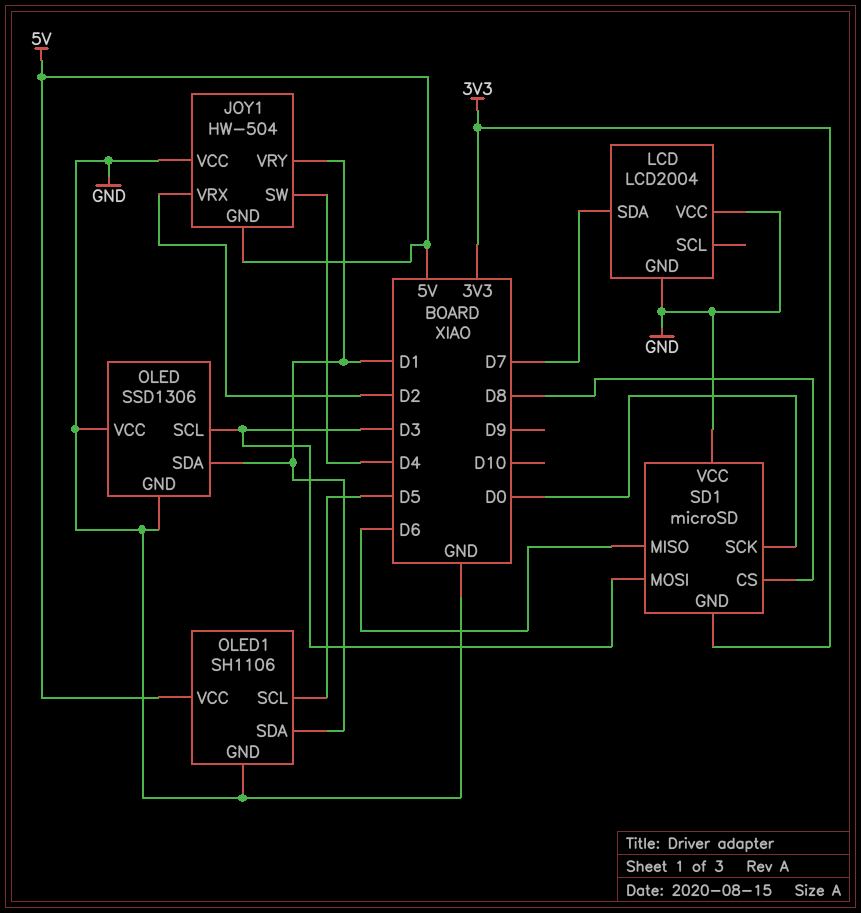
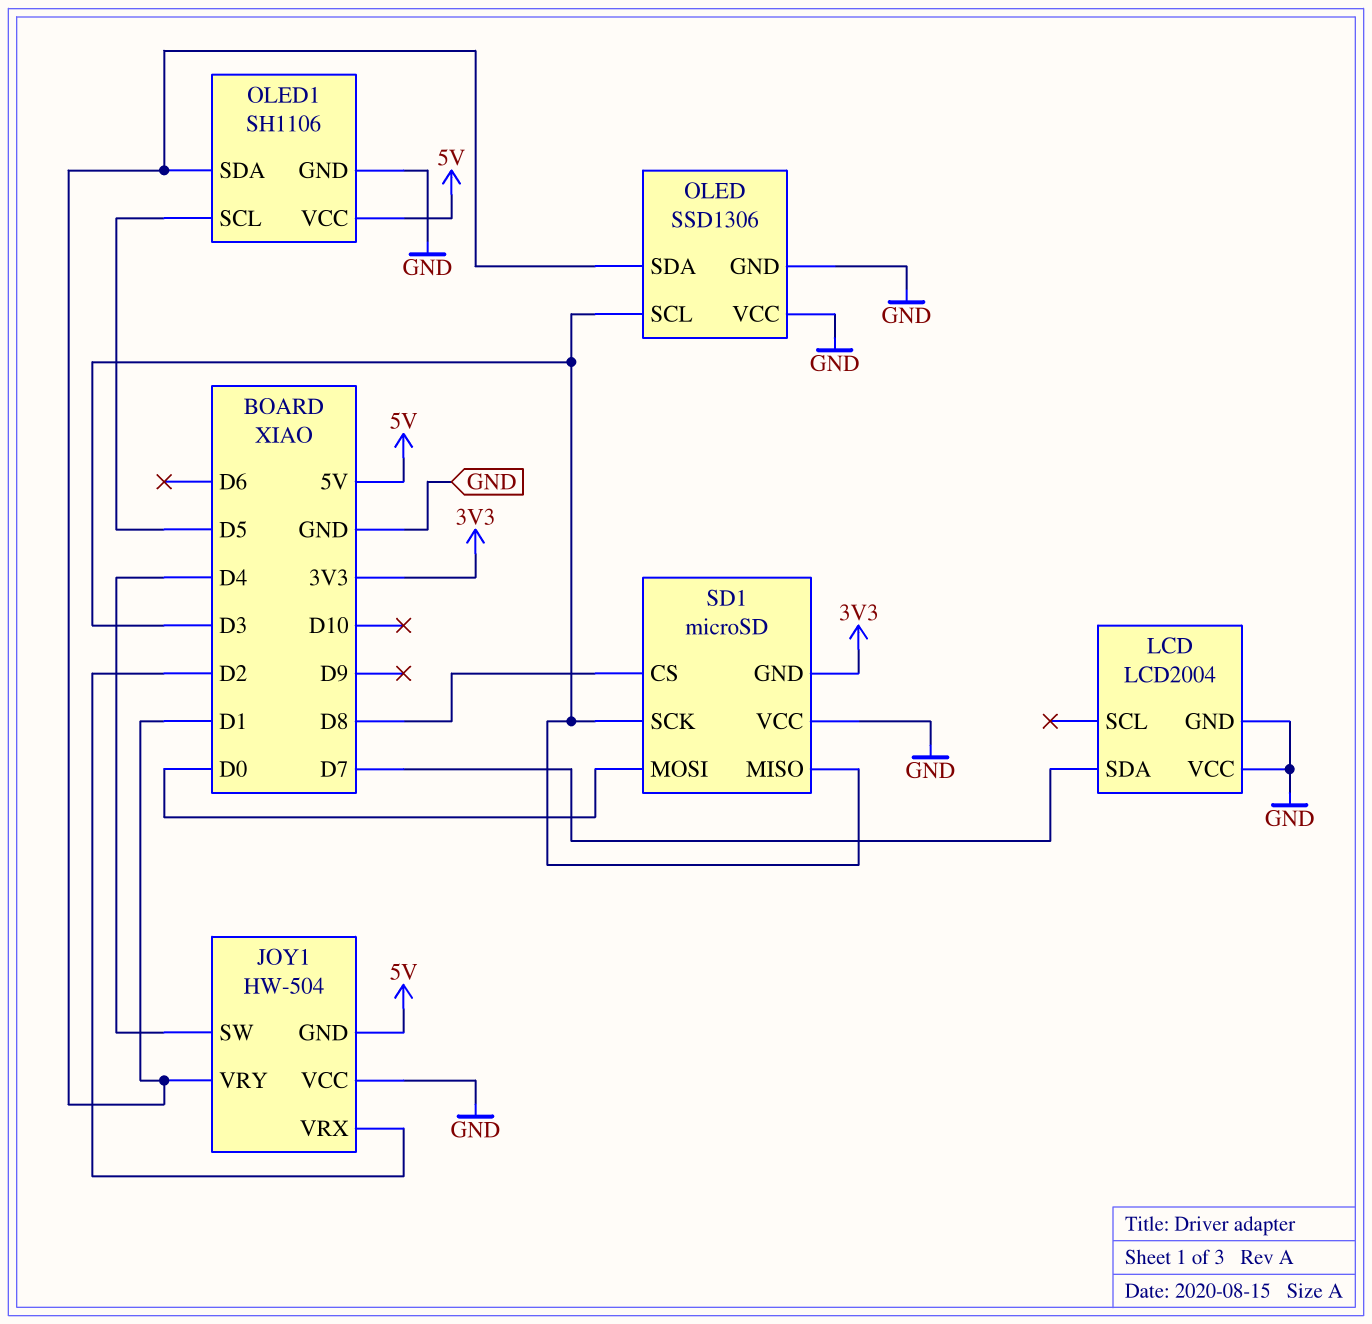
SD1 pin MISO: D6 -> D3
SD1 pin MOSI: D3 -> D0
SD1 pin SCK: D0 -> D3

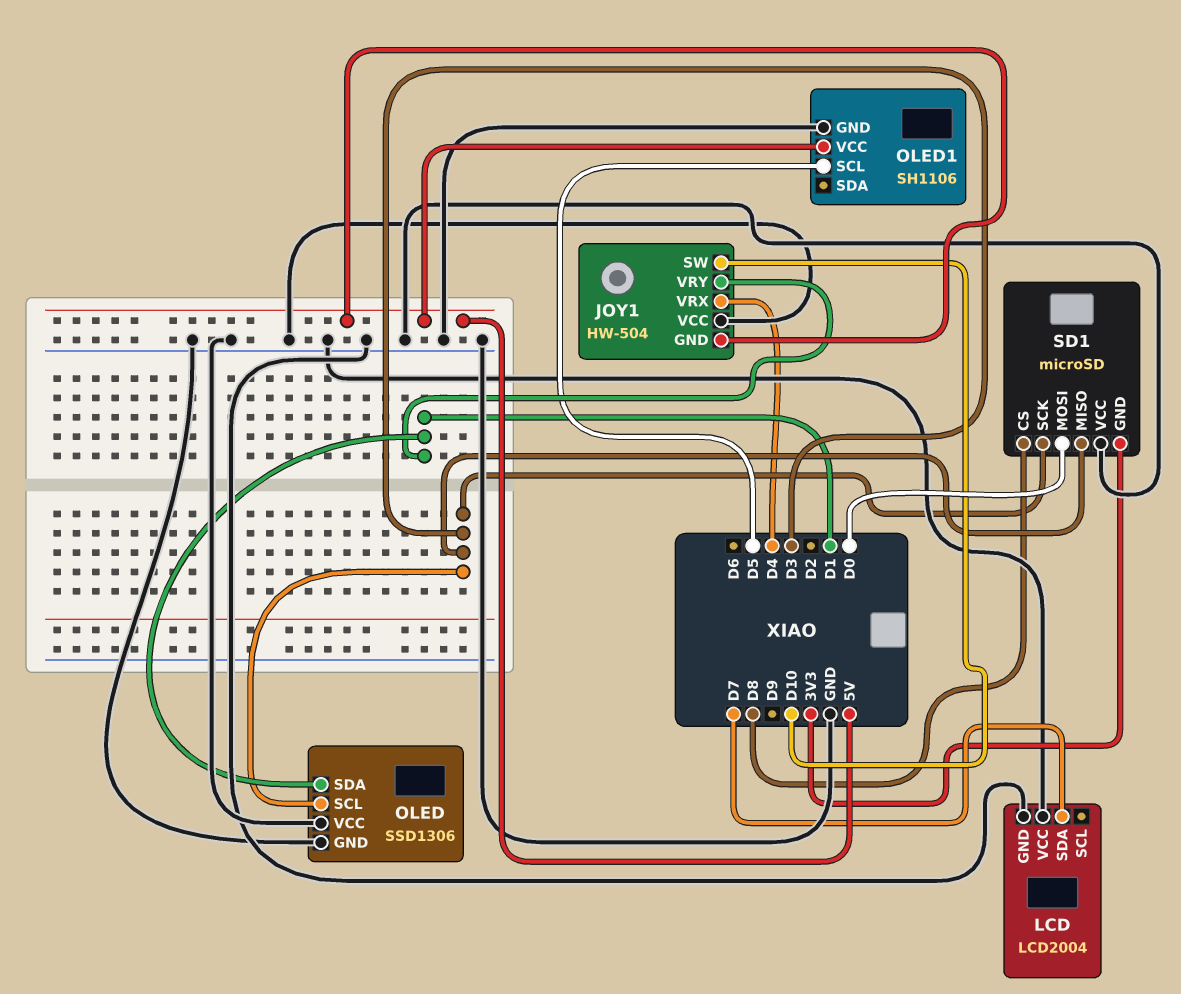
JOY1 pin SW: D4 -> D10
JOY1 pin VRX: D2 -> D4
OLED1 pin SDA: D1 -> none

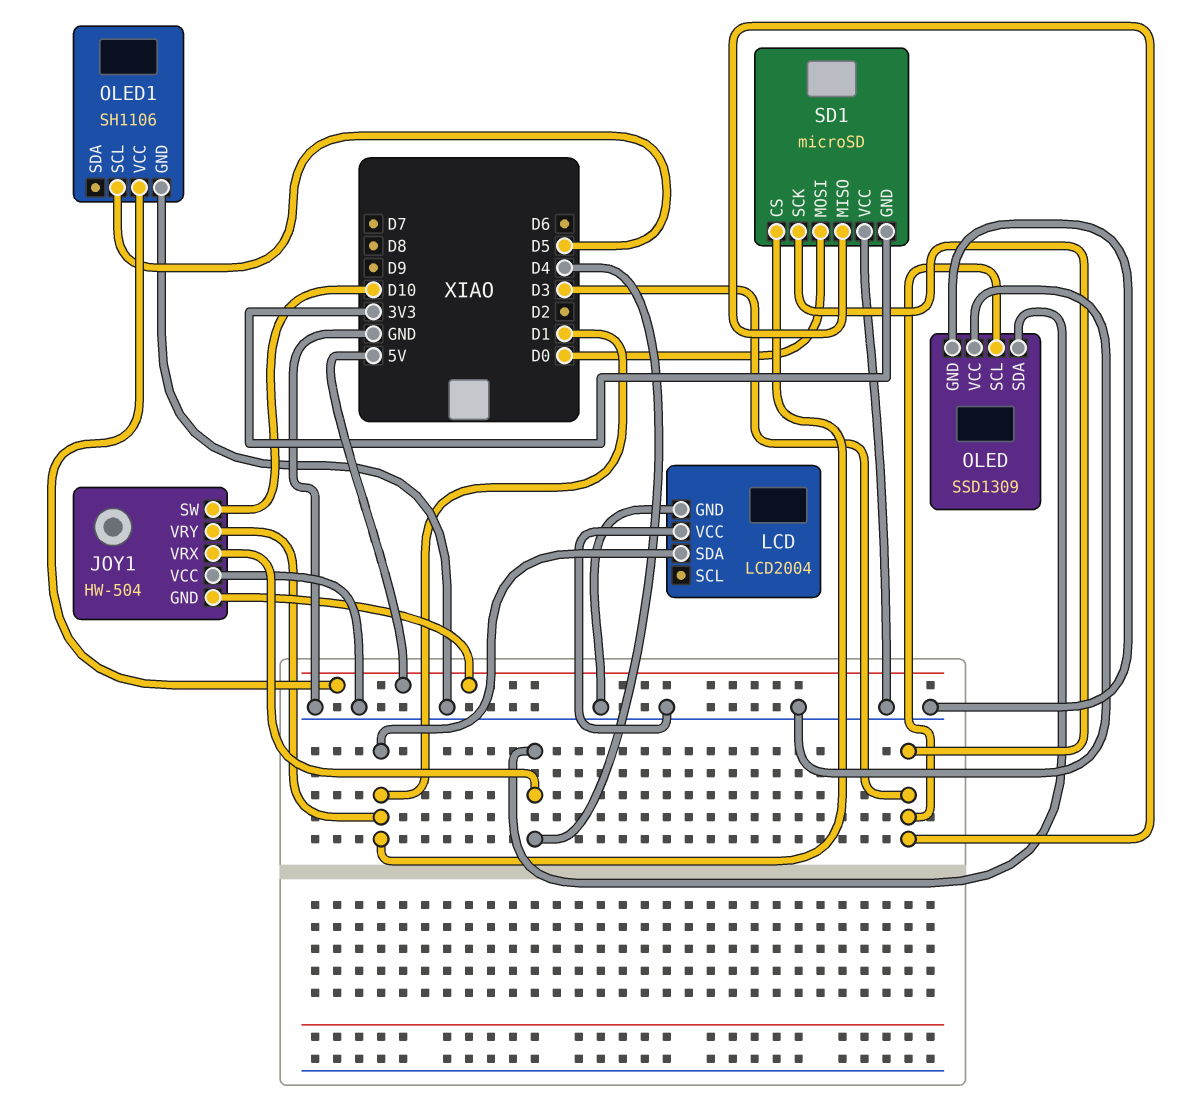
LCD pin SDA: D7 -> D1
OLED: SSD1306 -> SSD1309
OLED pin SDA: D1 -> D4
SD1 pin CS: D8 -> D1

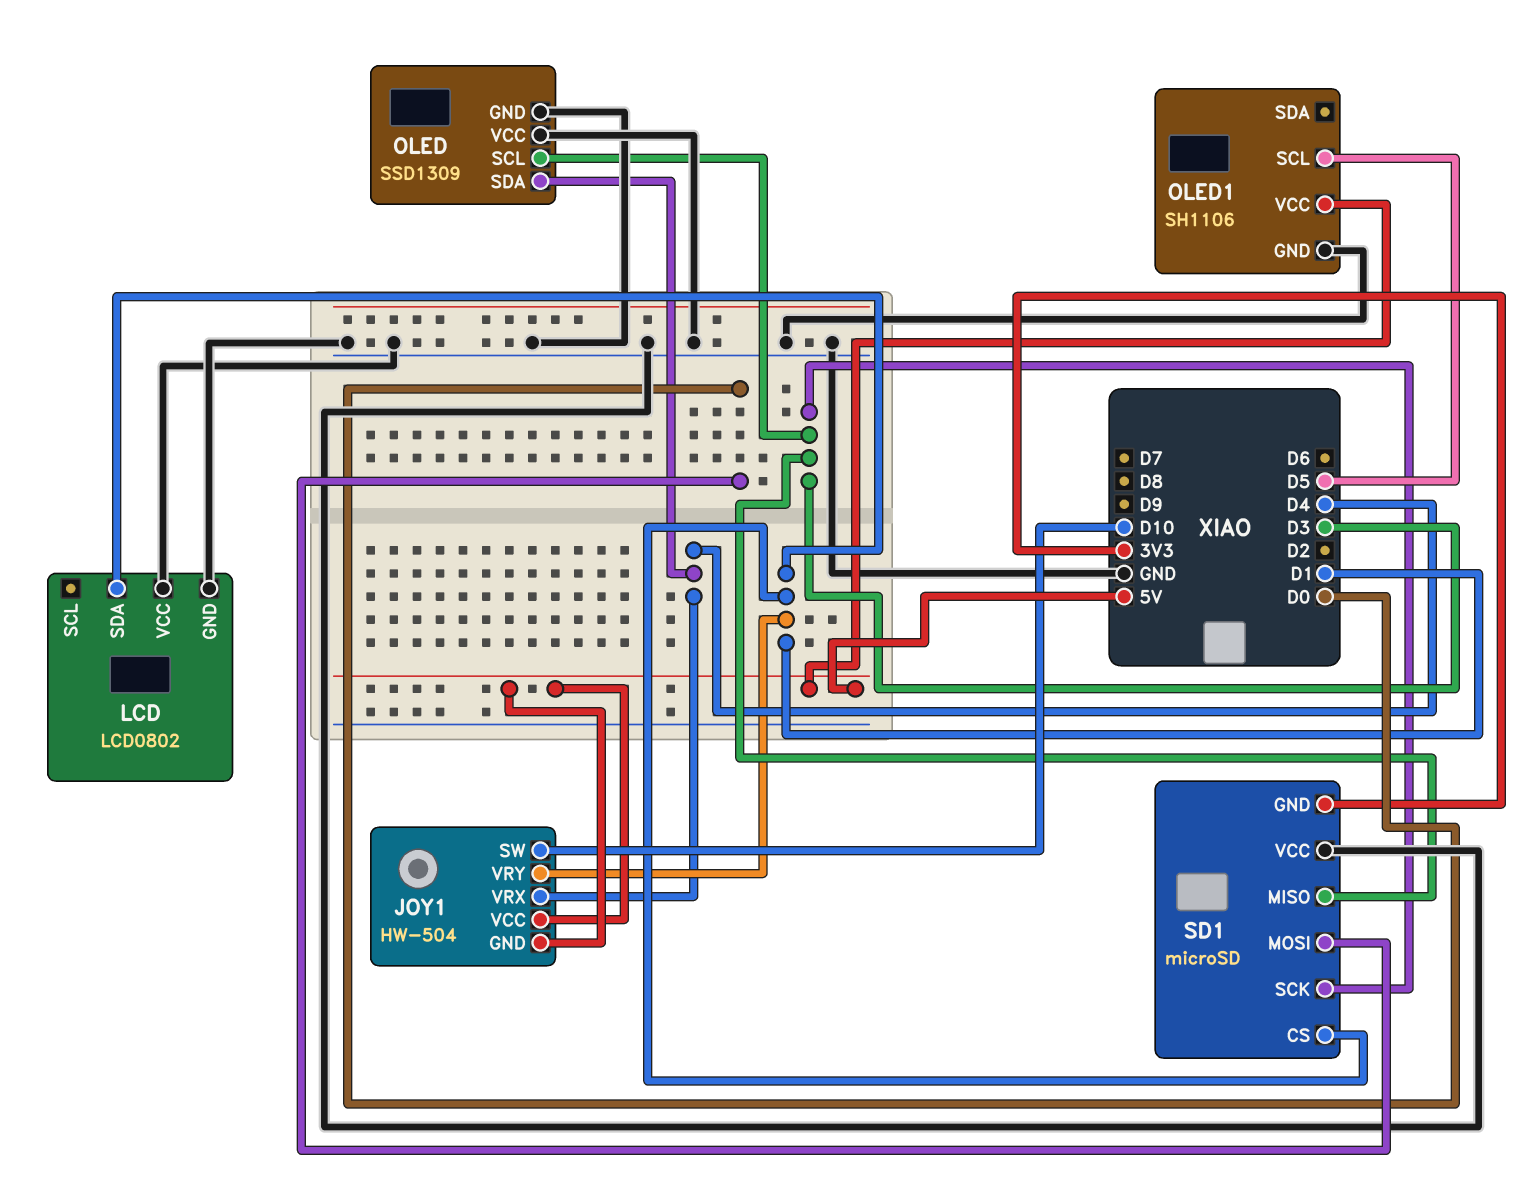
JOY1 pin VCC: GND -> 5V
LCD: LCD2004 -> LCD0802

